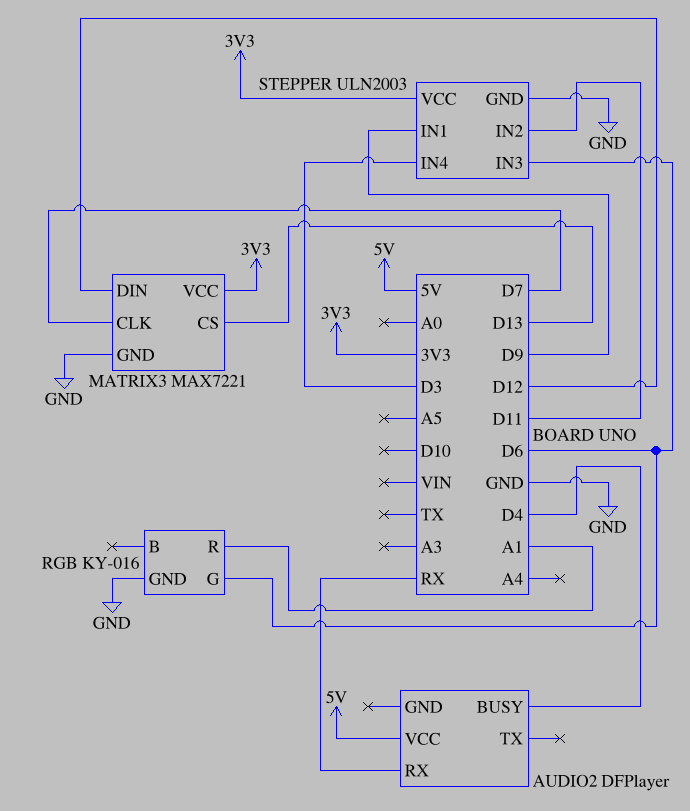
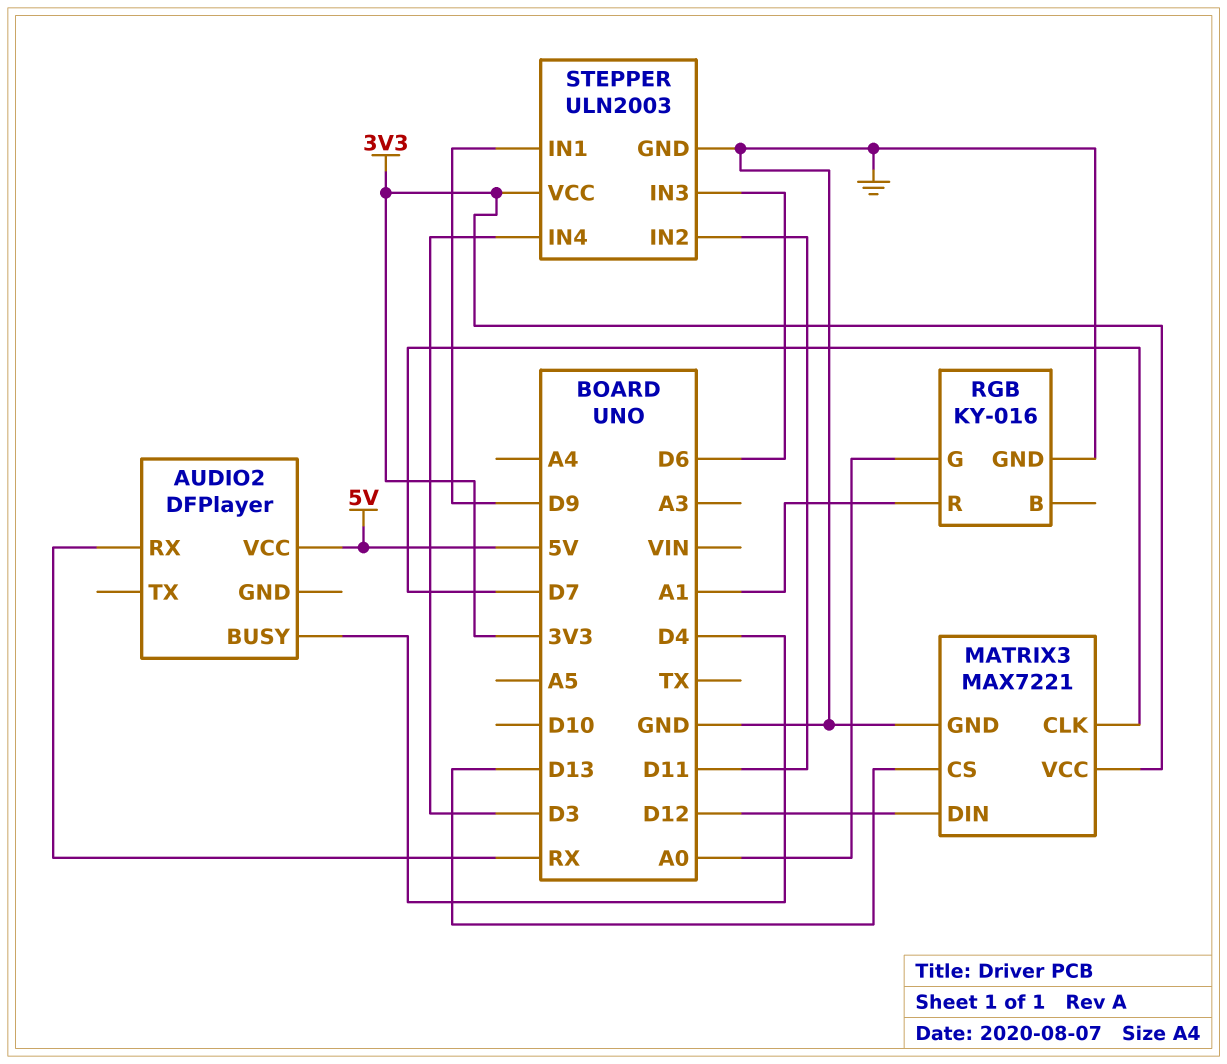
RGB pin G: D6 -> A0

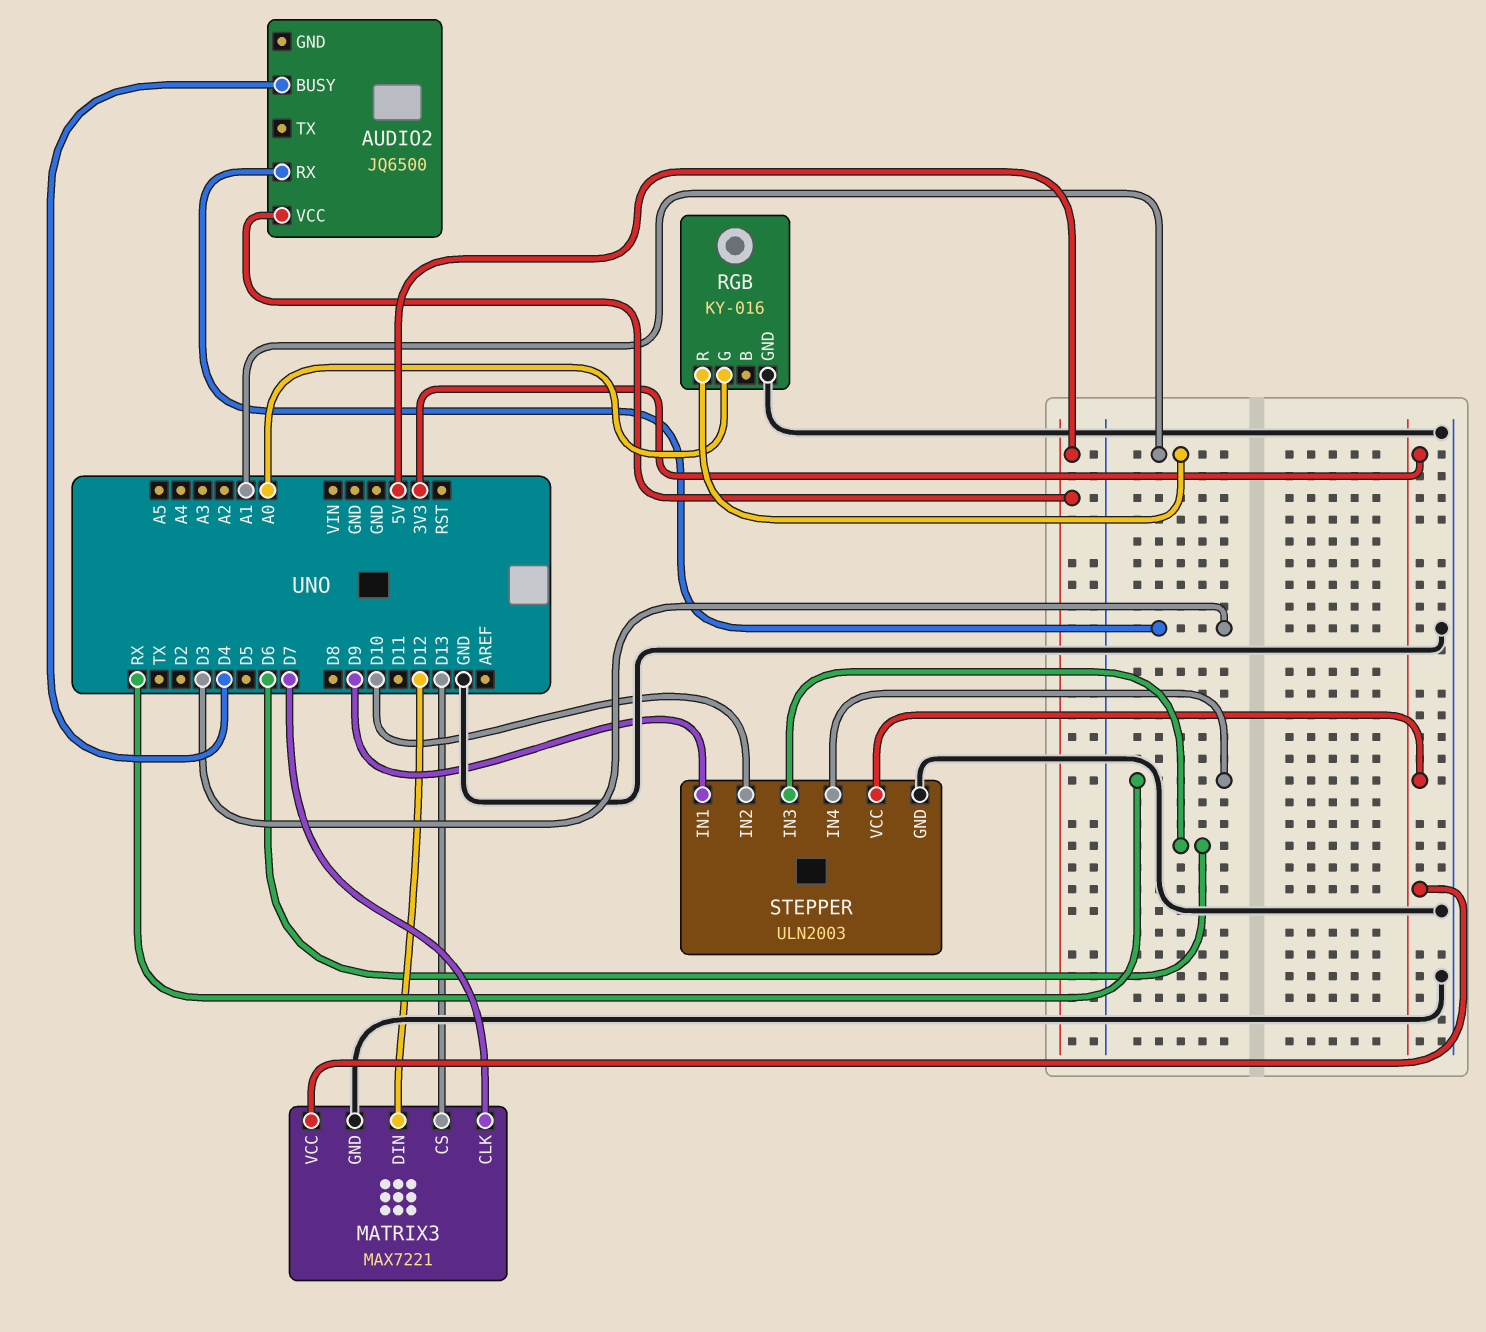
AUDIO2: DFPlayer -> JQ6500
AUDIO2 pin RX: RX -> D3
STEPPER pin IN2: D11 -> D10
STEPPER pin IN4: D3 -> RX

